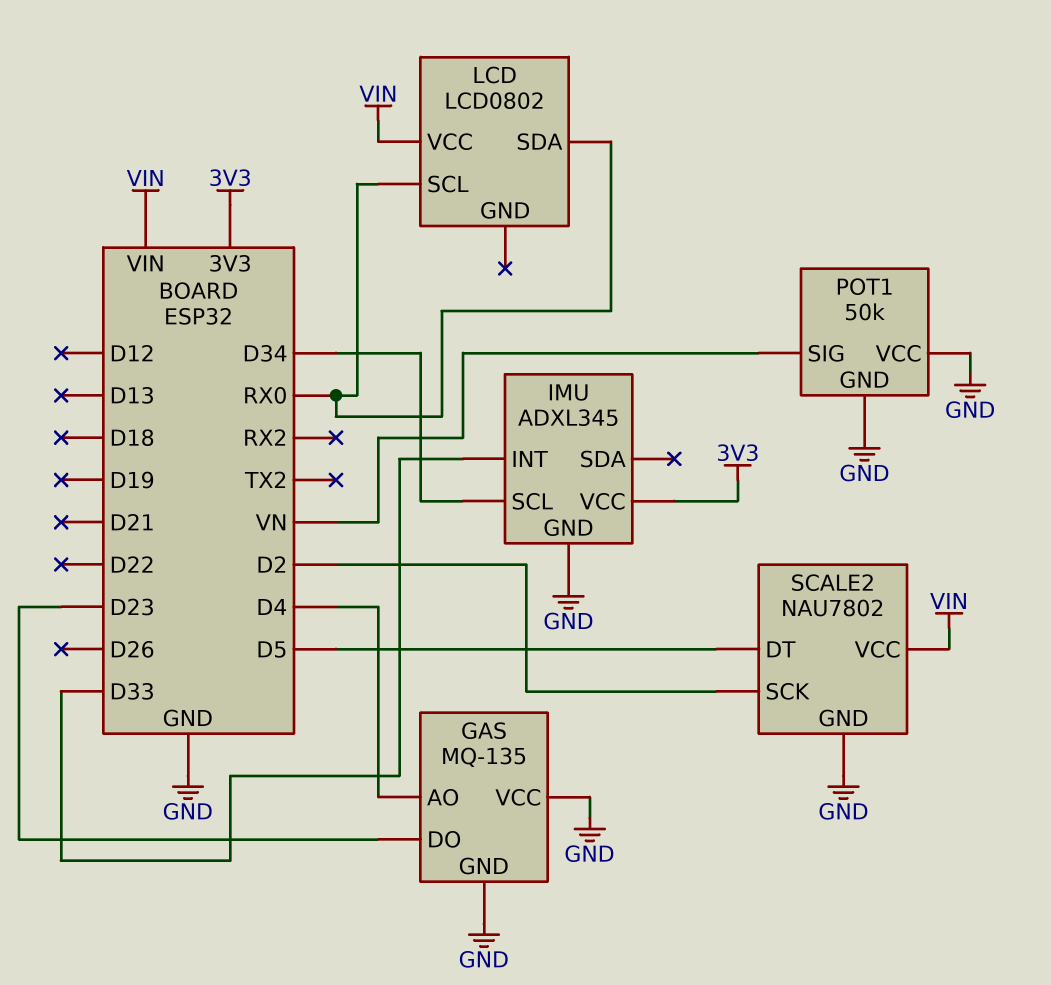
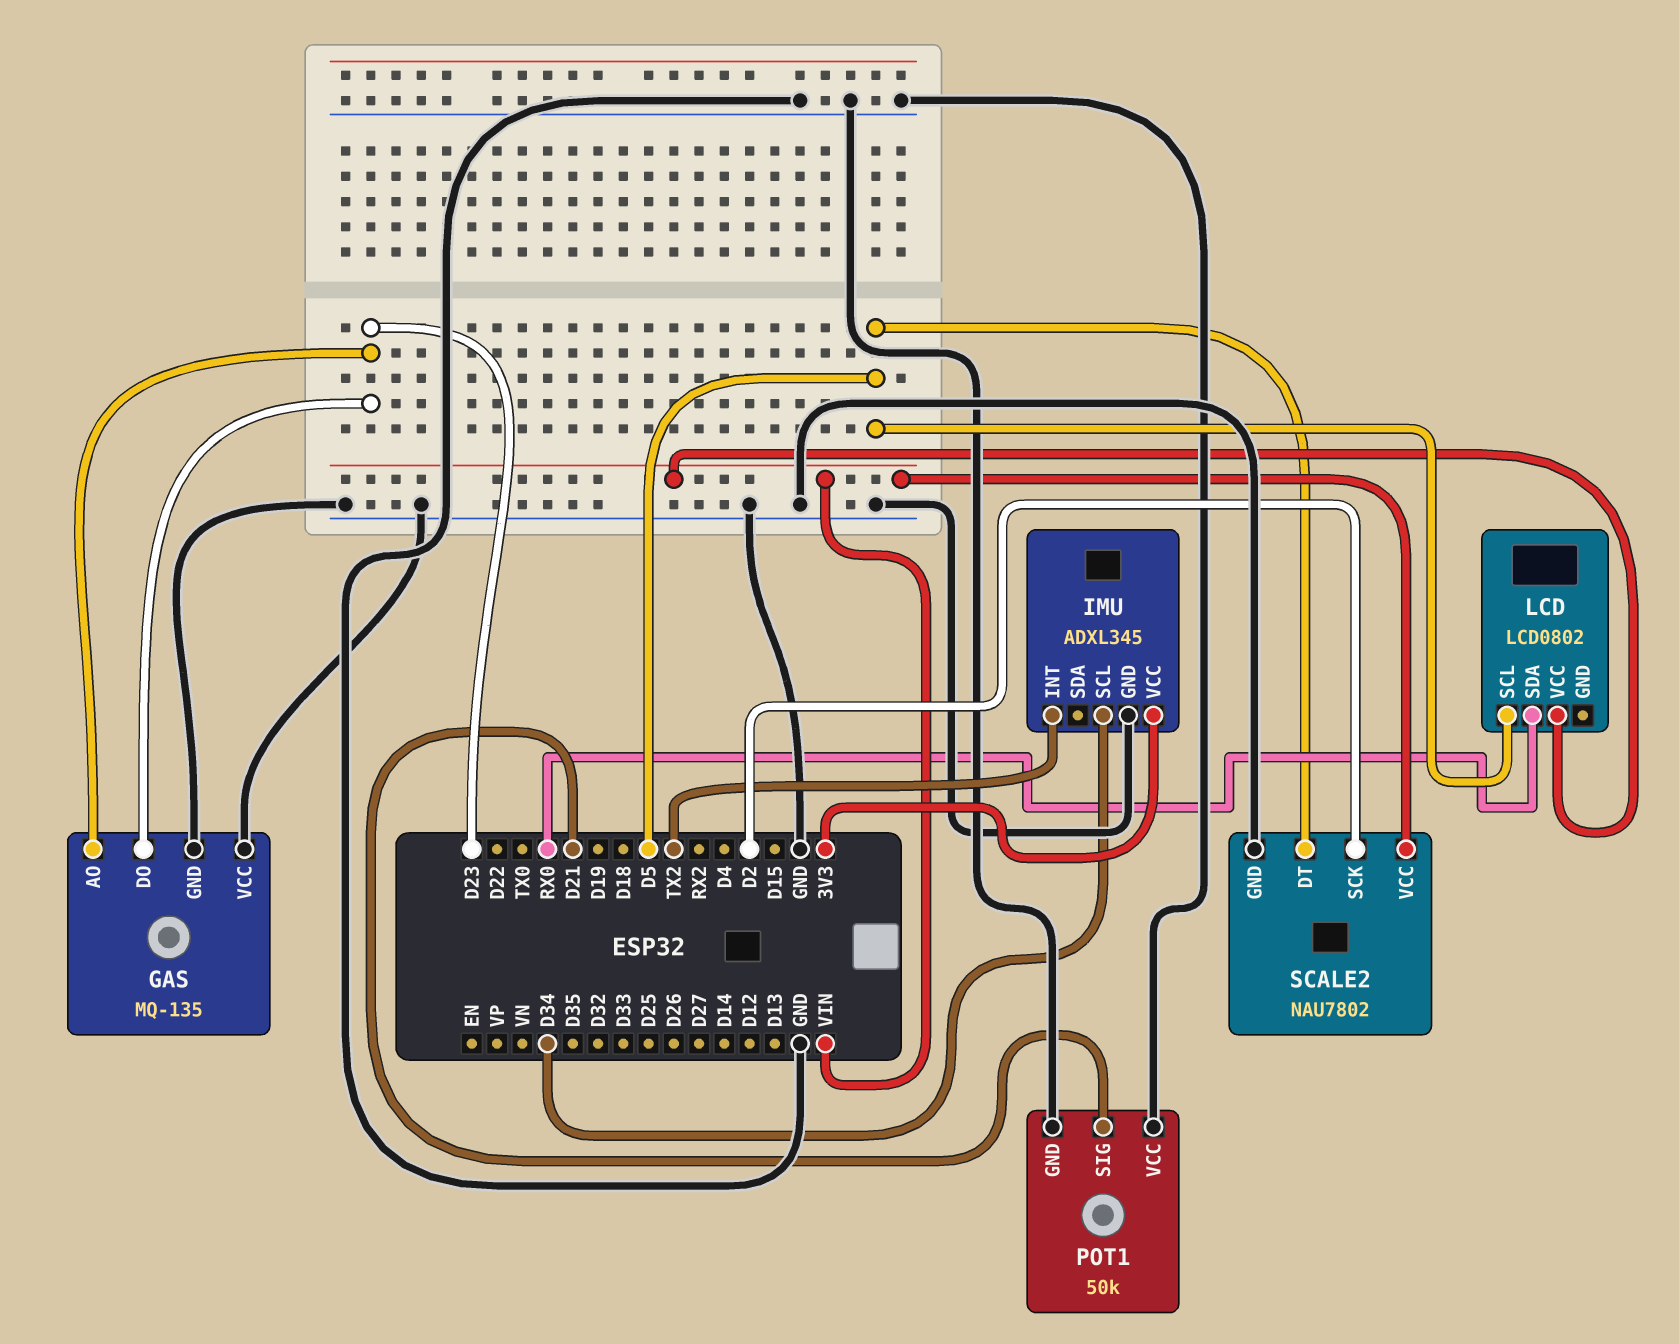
GAS pin AO: D4 -> D23
IMU pin INT: D33 -> TX2
LCD pin SCL: RX0 -> D5
POT1 pin SIG: VN -> D21

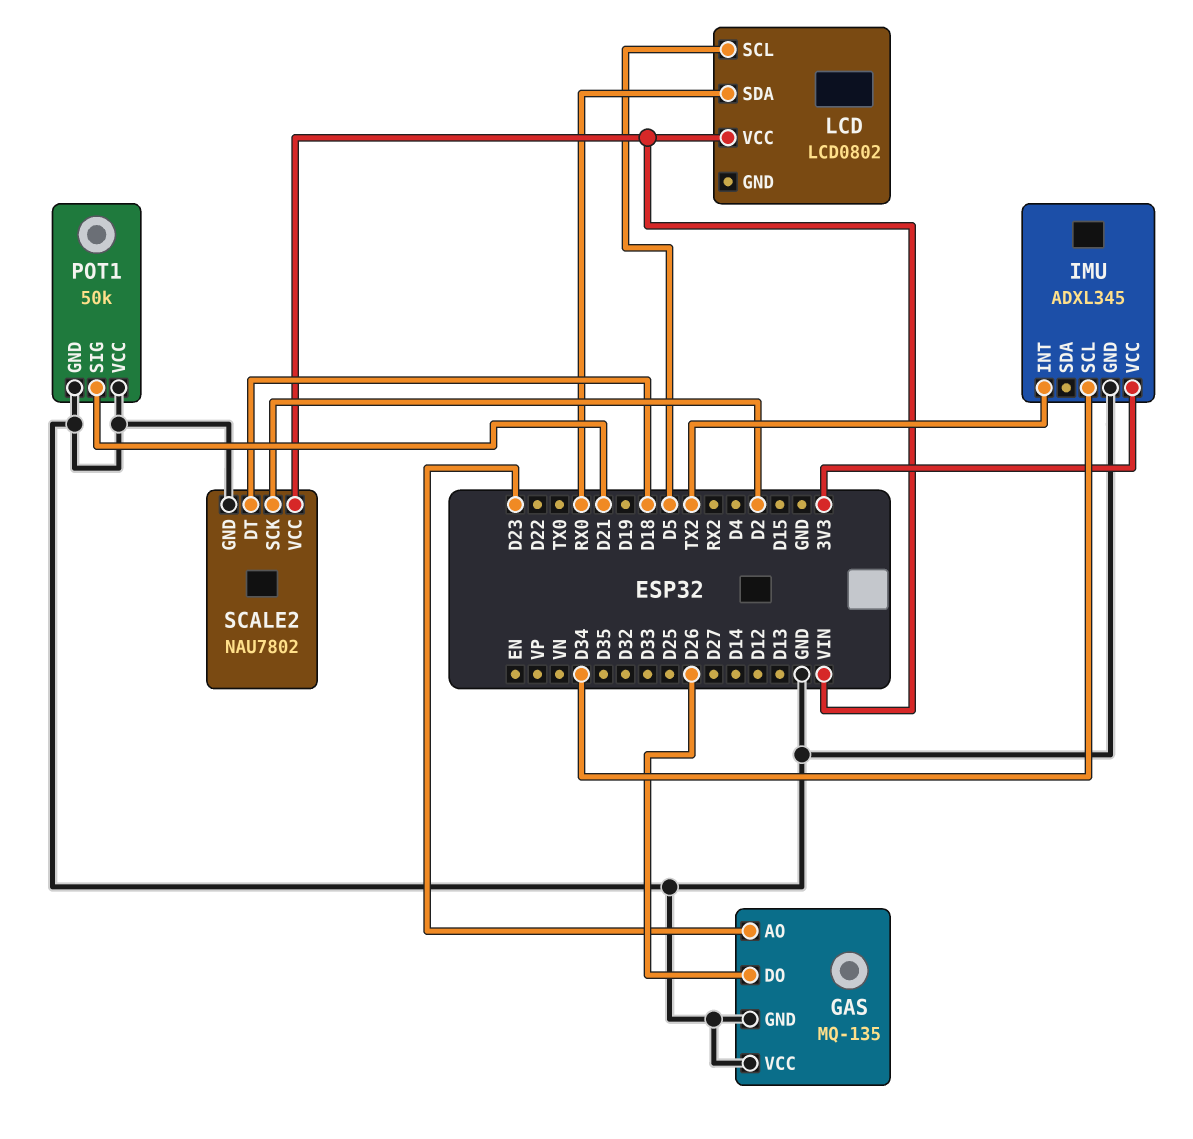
GAS pin DO: D23 -> D26
SCALE2 pin DT: D5 -> D18

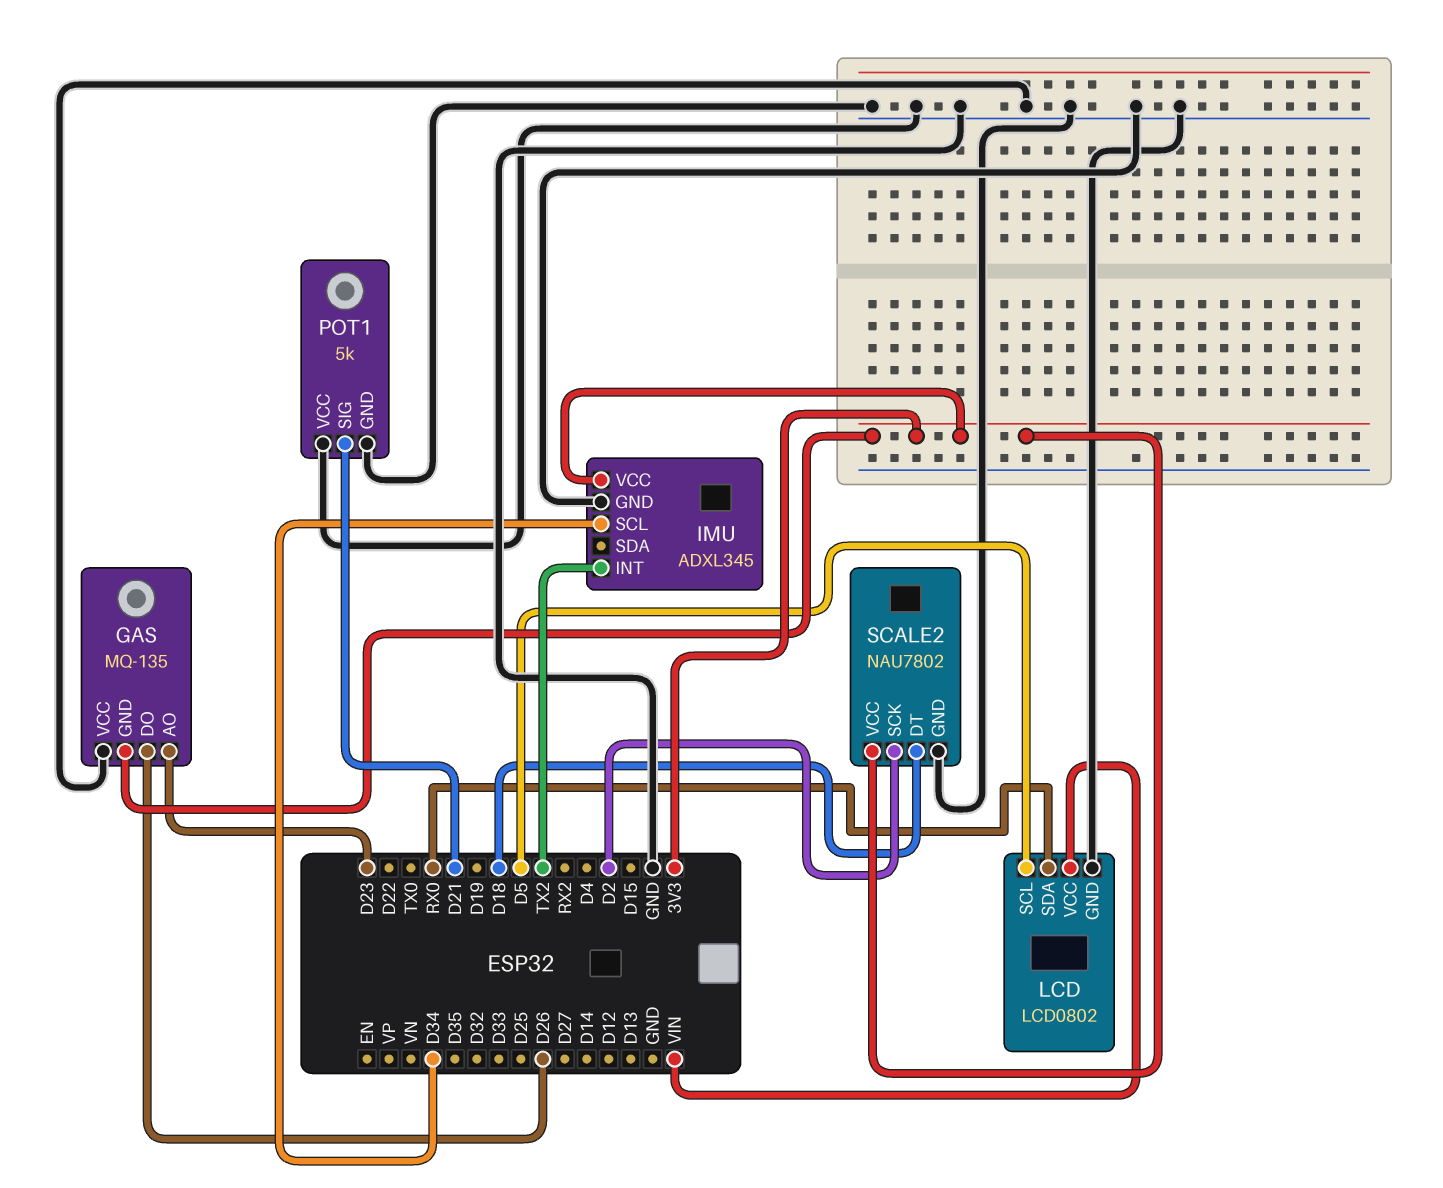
GAS pin GND: GND -> 3V3
LCD pin GND: none -> GND
POT1: 50k -> 5k
SCALE2 pin VCC: VIN -> 3V3

